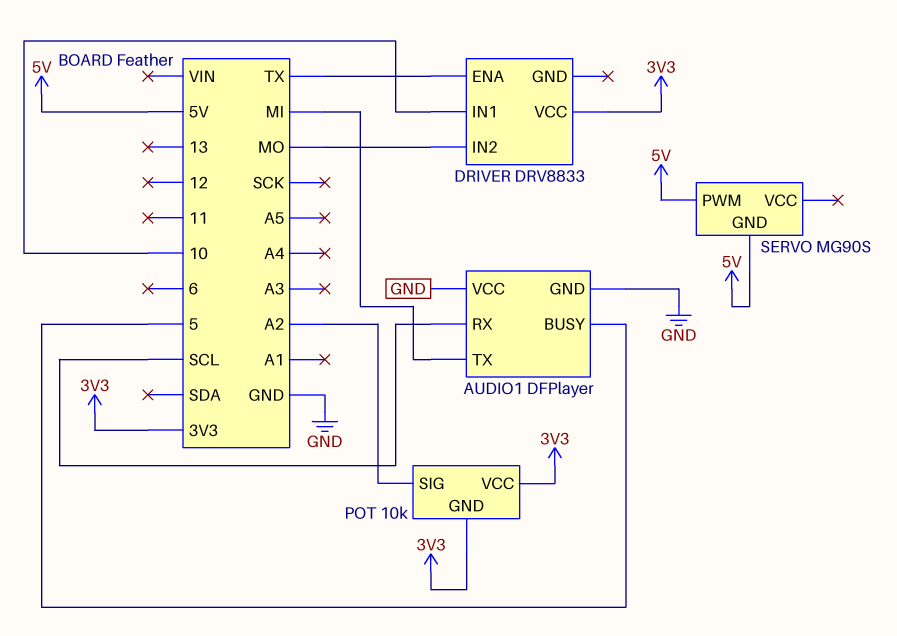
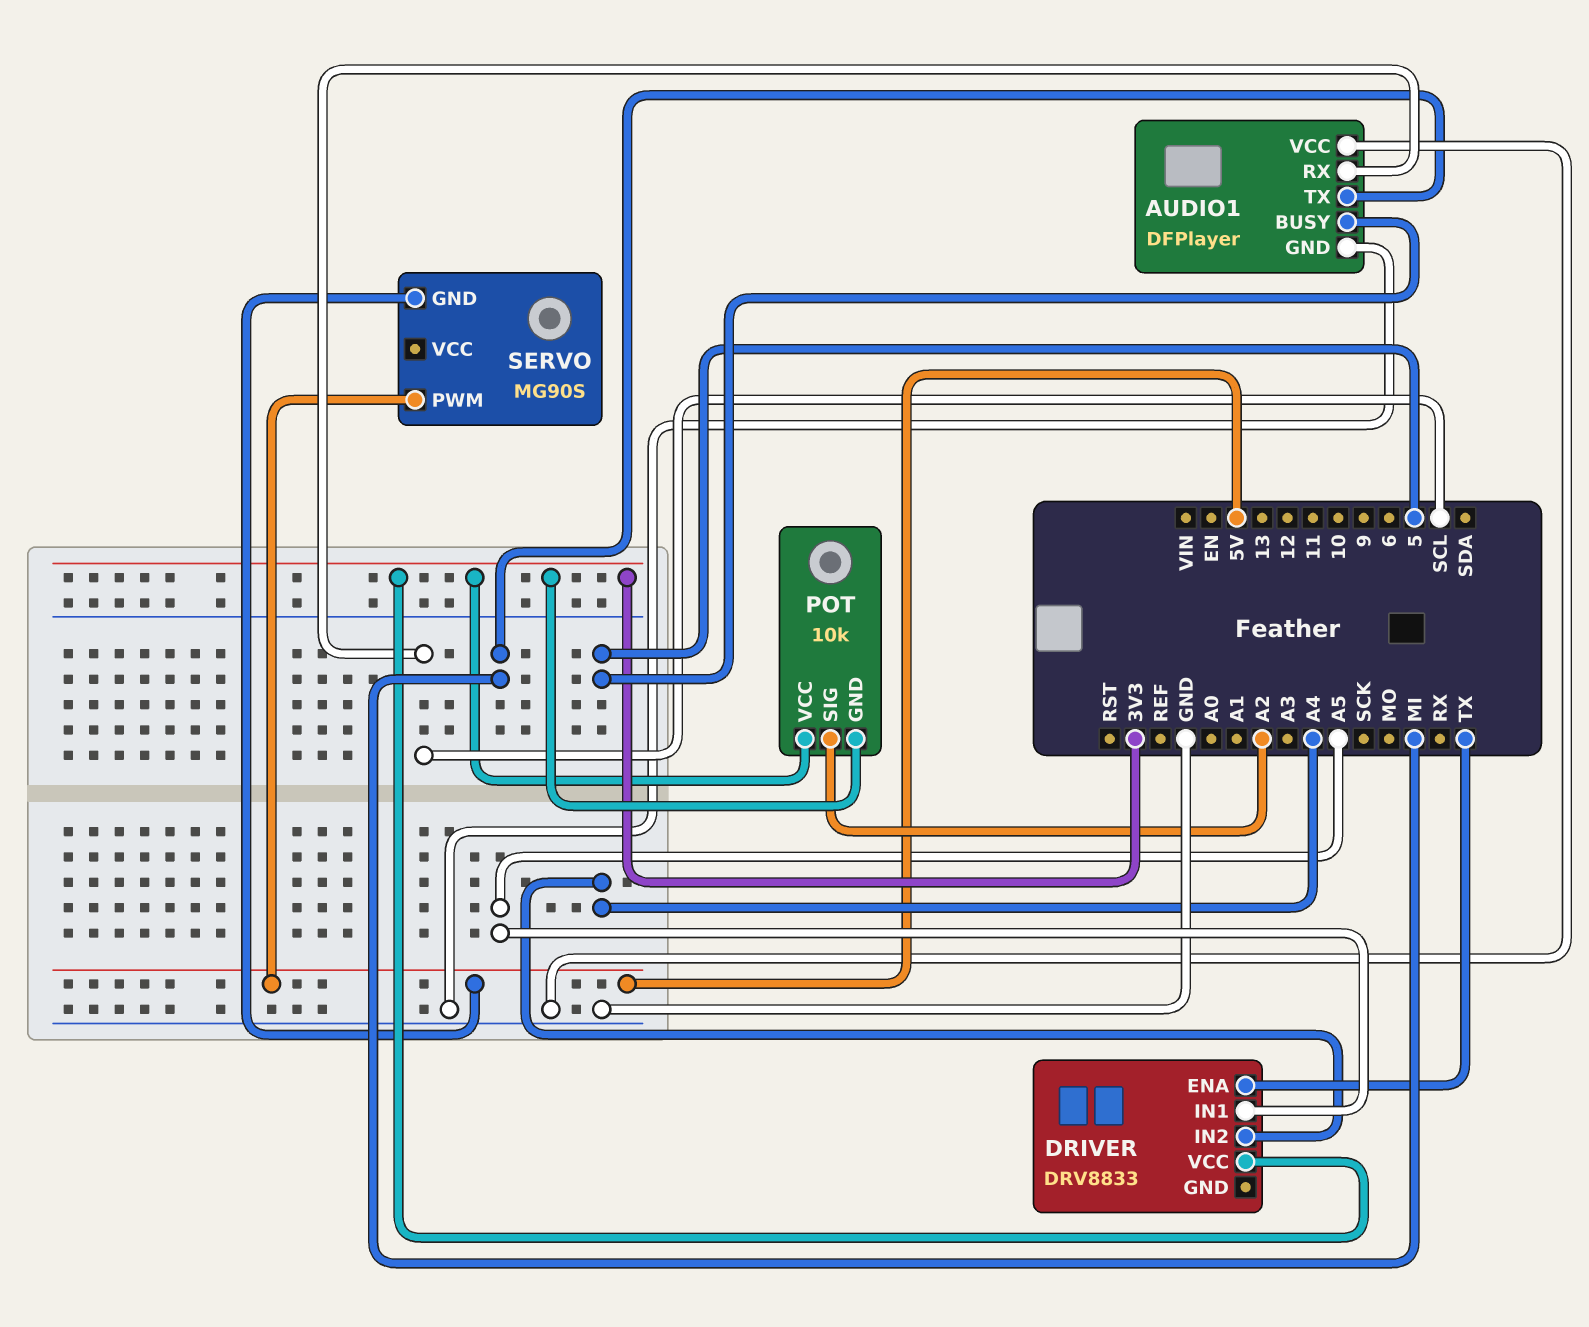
DRIVER pin IN1: 10 -> A5
DRIVER pin IN2: MO -> A4

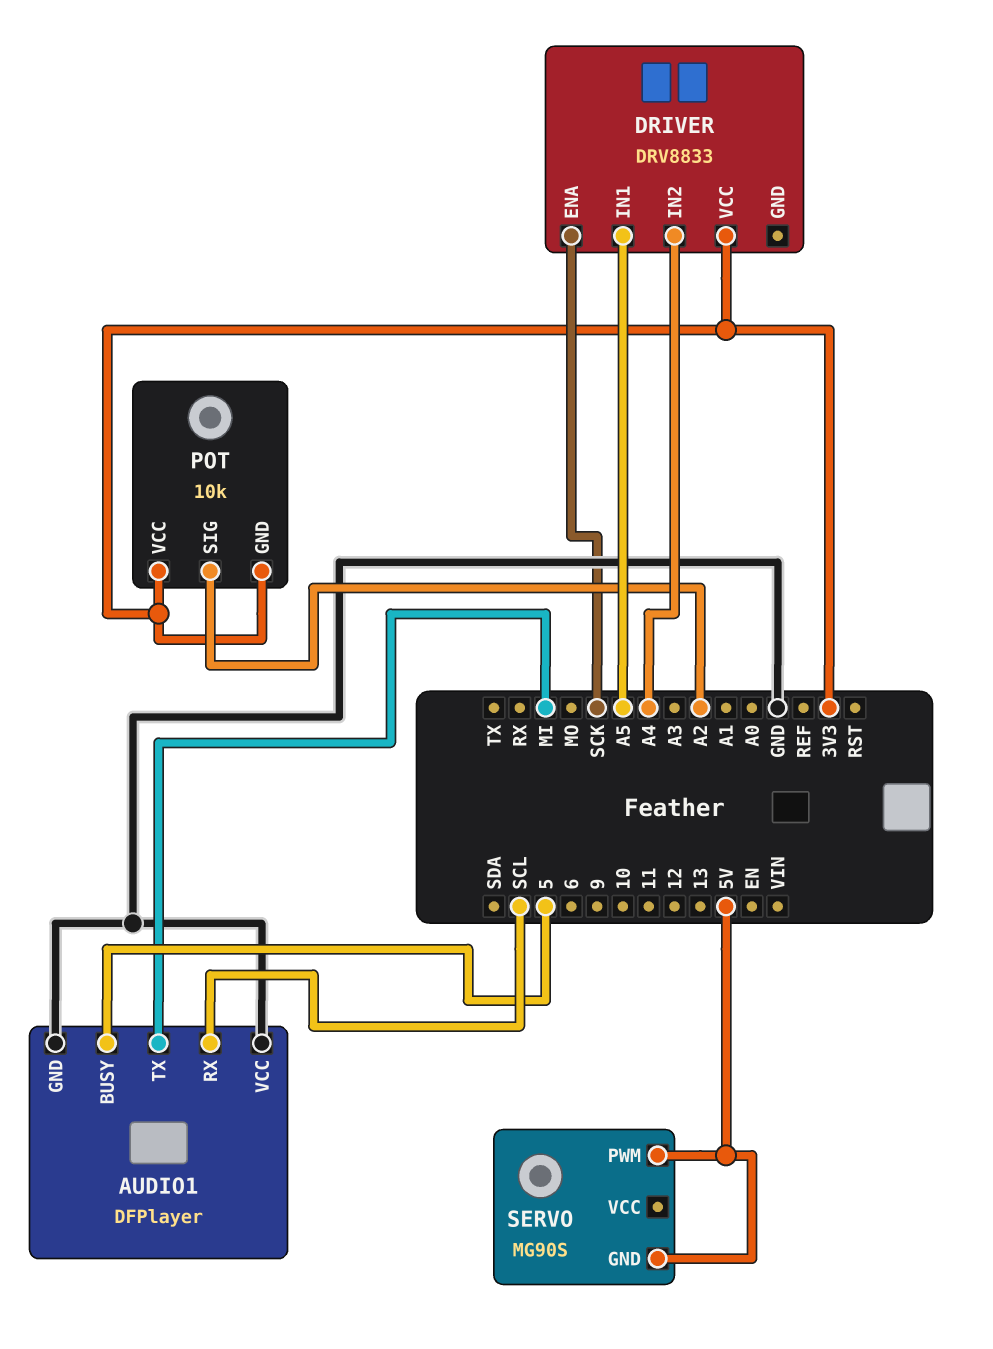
DRIVER pin ENA: TX -> SCK

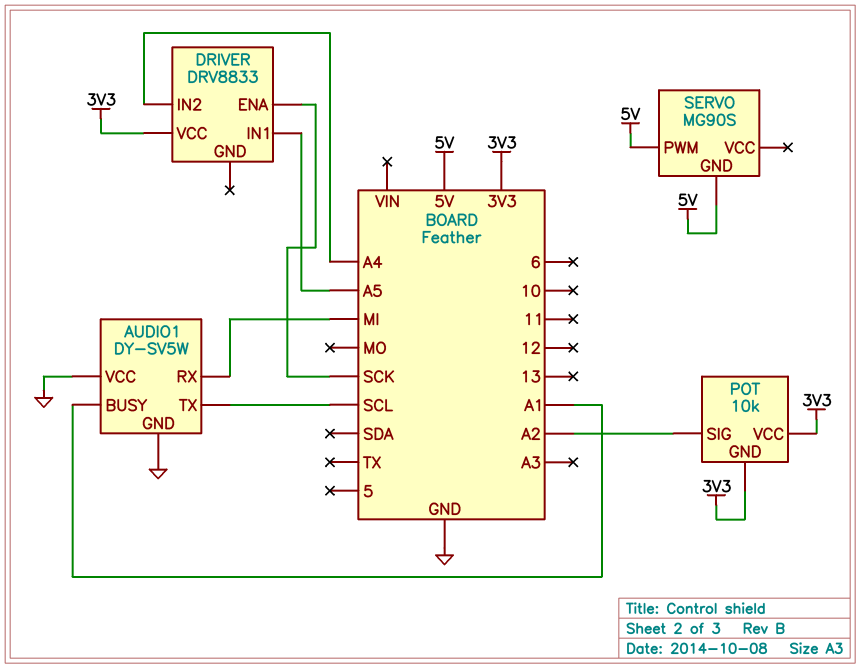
AUDIO1: DFPlayer -> DY-SV5W
AUDIO1 pin BUSY: 5 -> A1
AUDIO1 pin RX: SCL -> MI
AUDIO1 pin TX: MI -> SCL

